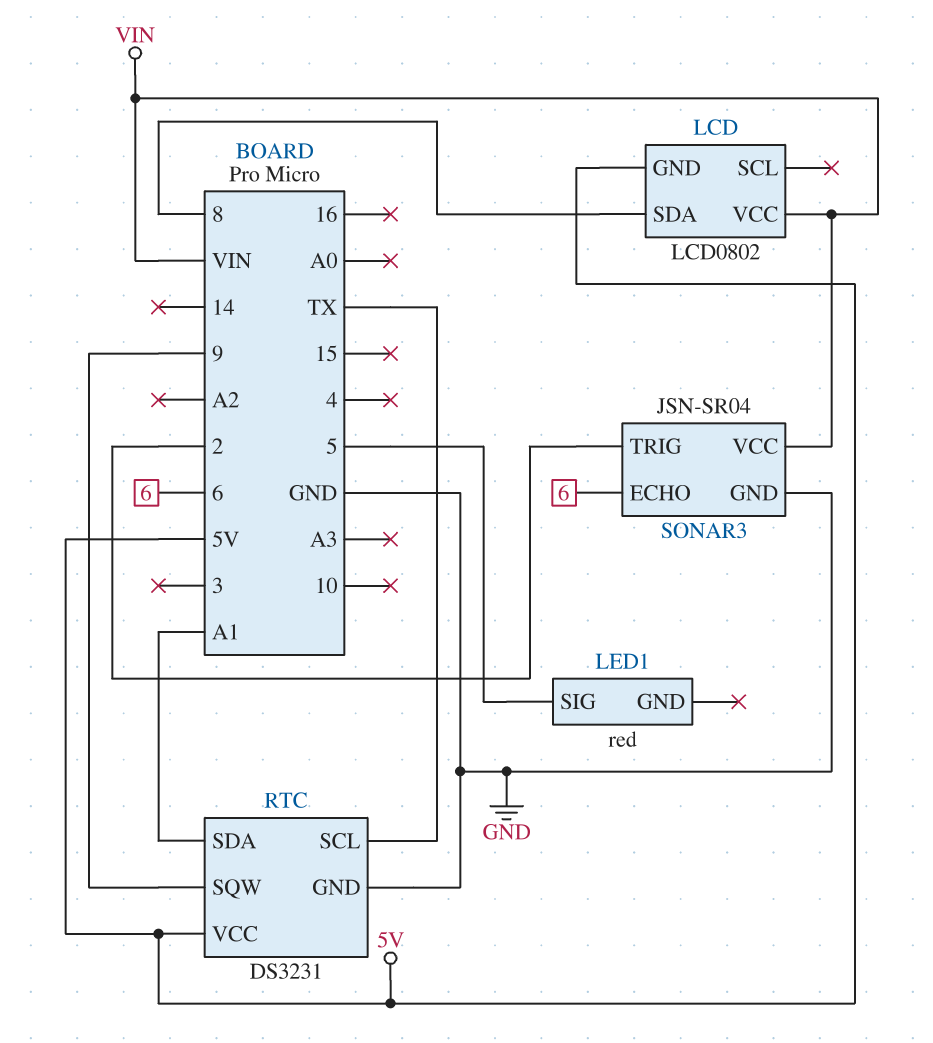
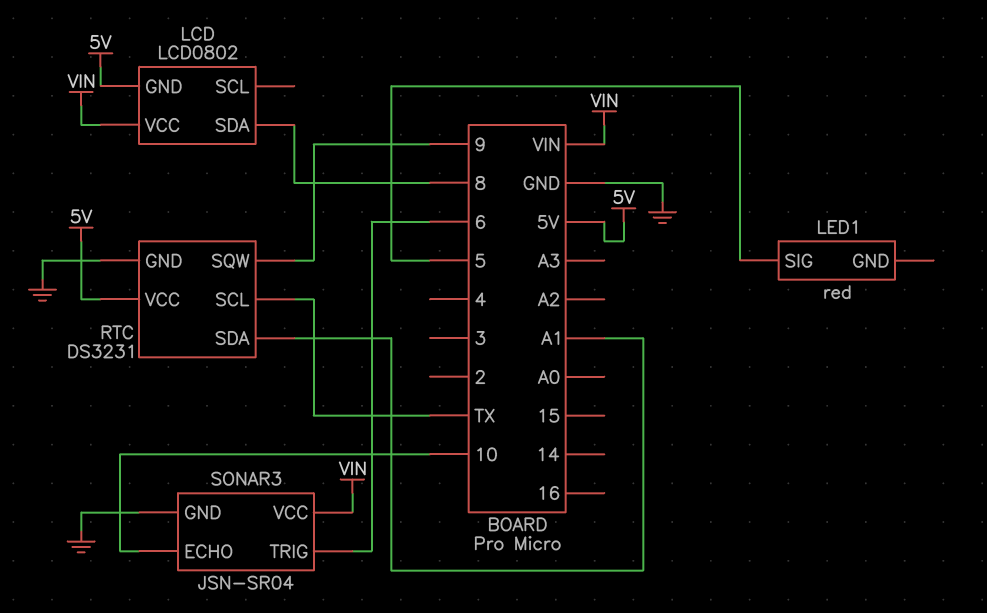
SONAR3 pin ECHO: 6 -> 10
SONAR3 pin TRIG: 2 -> 6

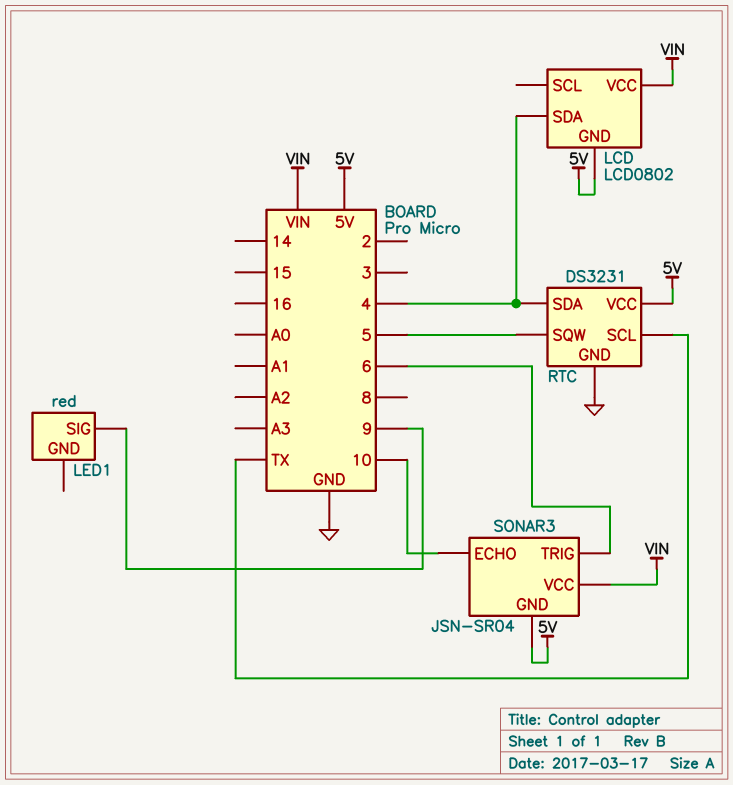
LCD pin SDA: 8 -> 4
LED1 pin SIG: 5 -> 9
RTC pin SDA: A1 -> 4
RTC pin SQW: 9 -> 5
SONAR3 pin GND: GND -> 5V

